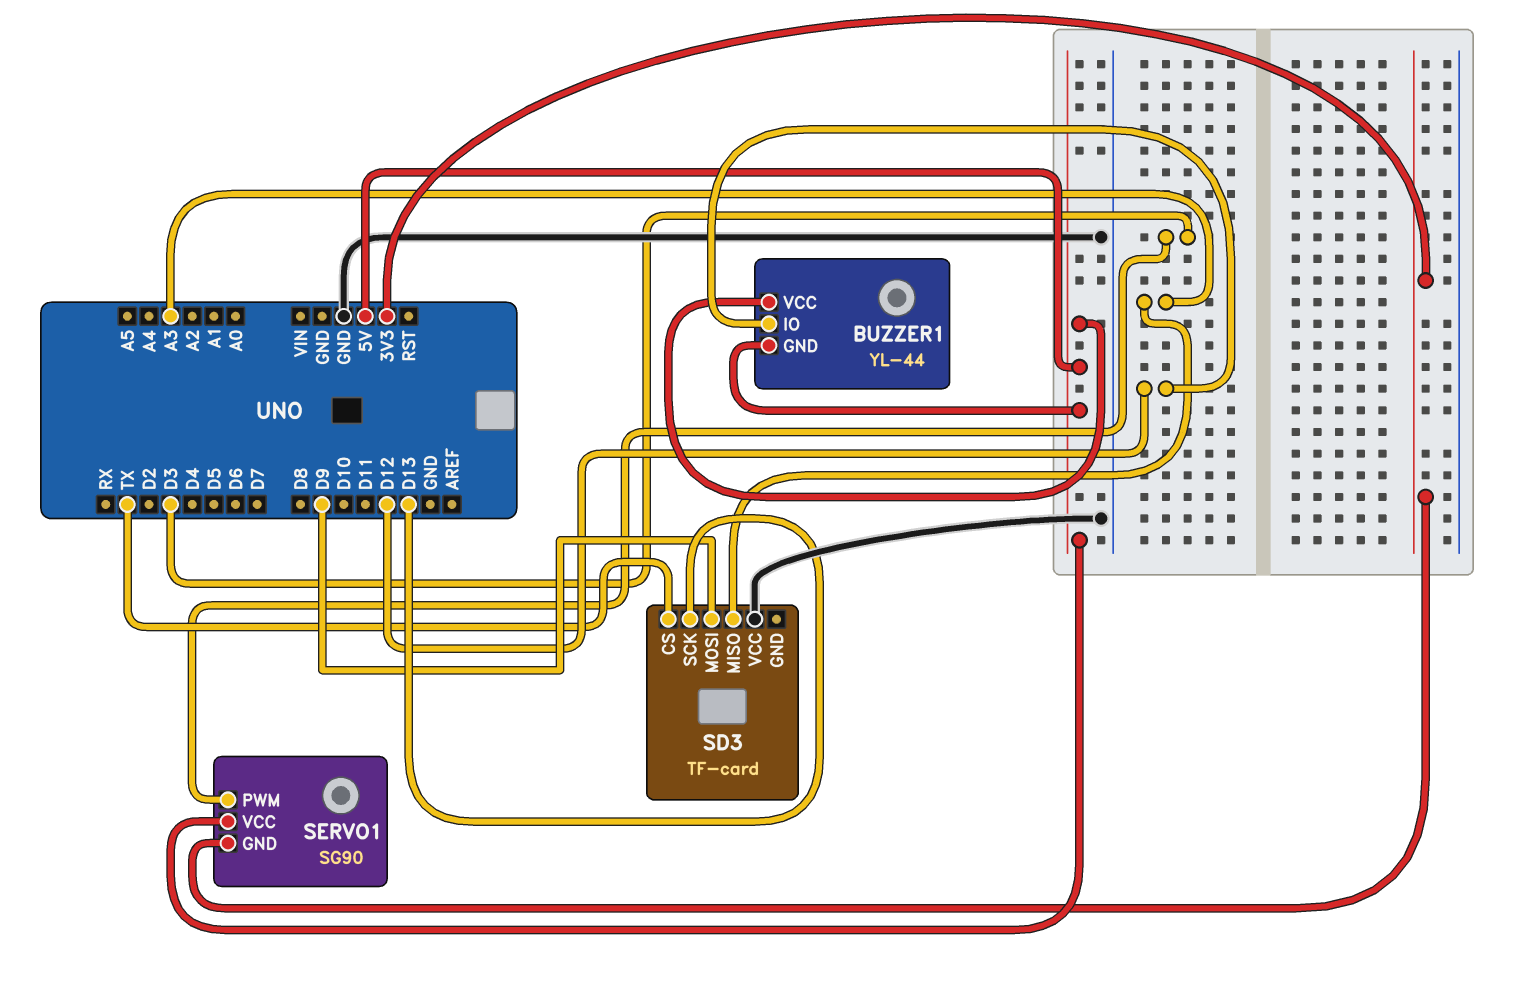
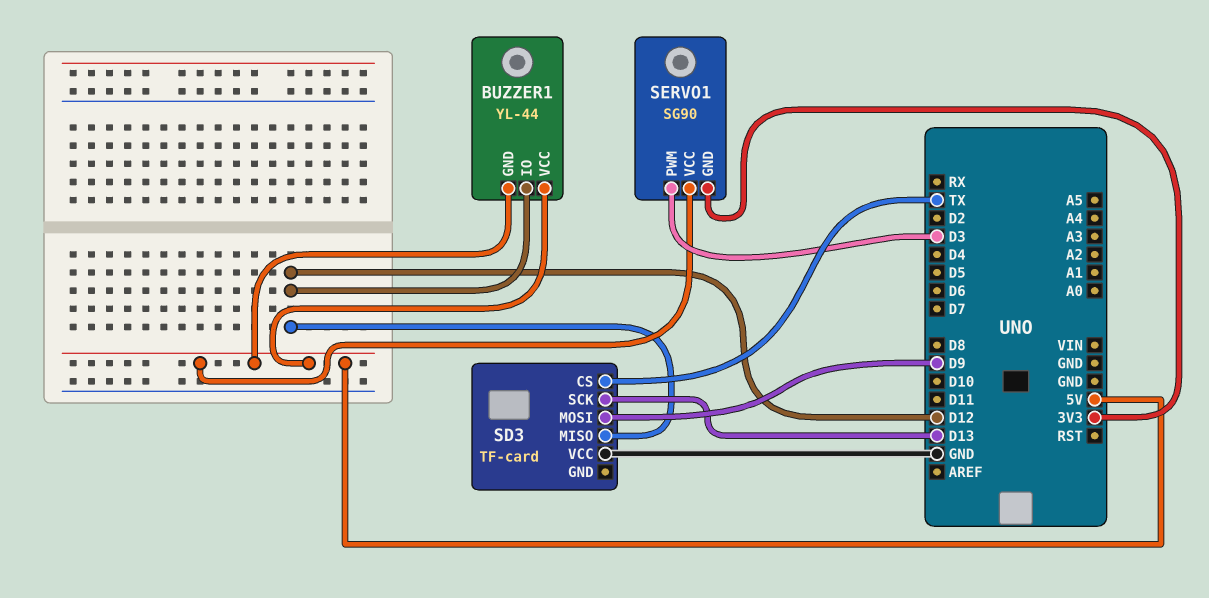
SD3 pin MISO: A3 -> D12

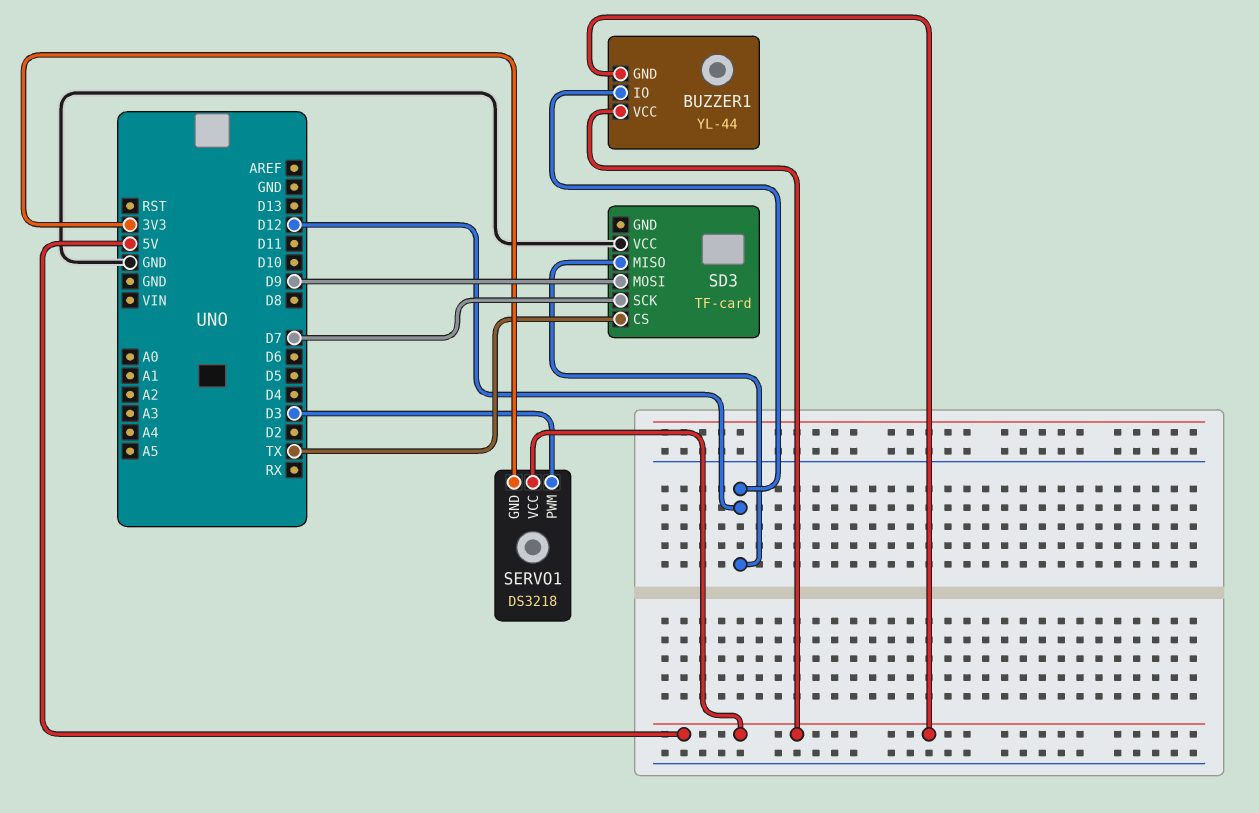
SD3 pin SCK: D13 -> D7
SERVO1: SG90 -> DS3218

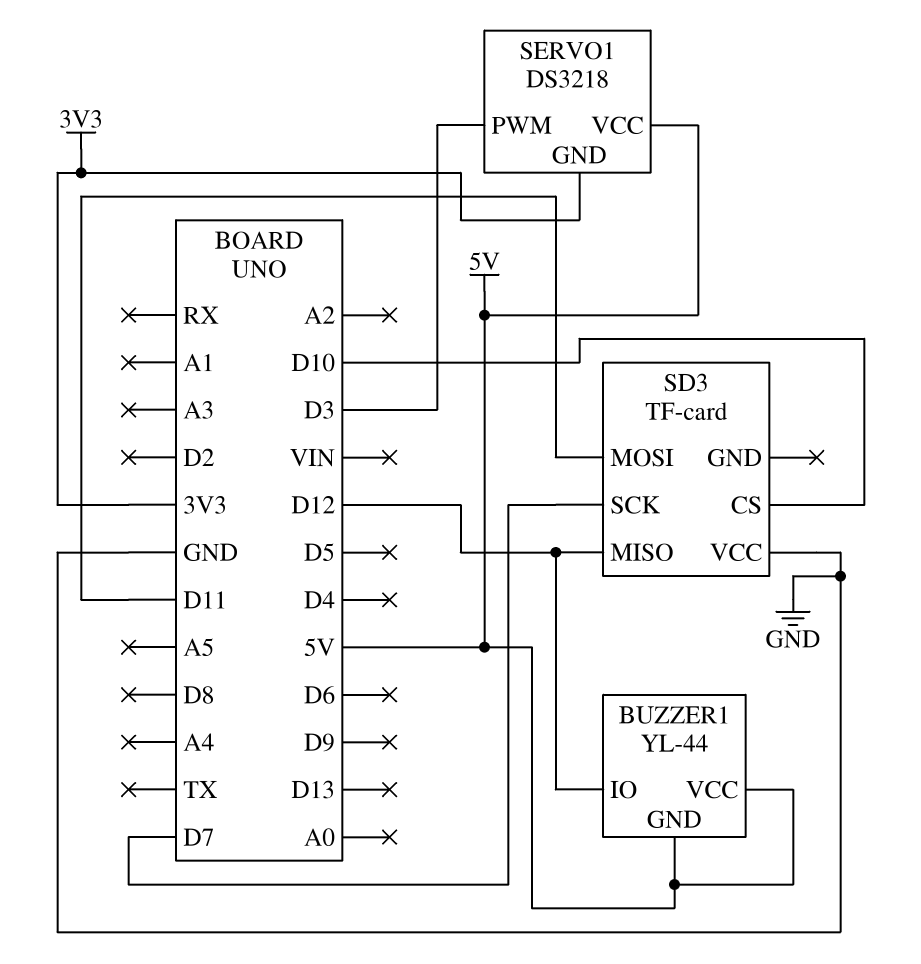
SD3 pin CS: TX -> D10
SD3 pin MOSI: D9 -> D11

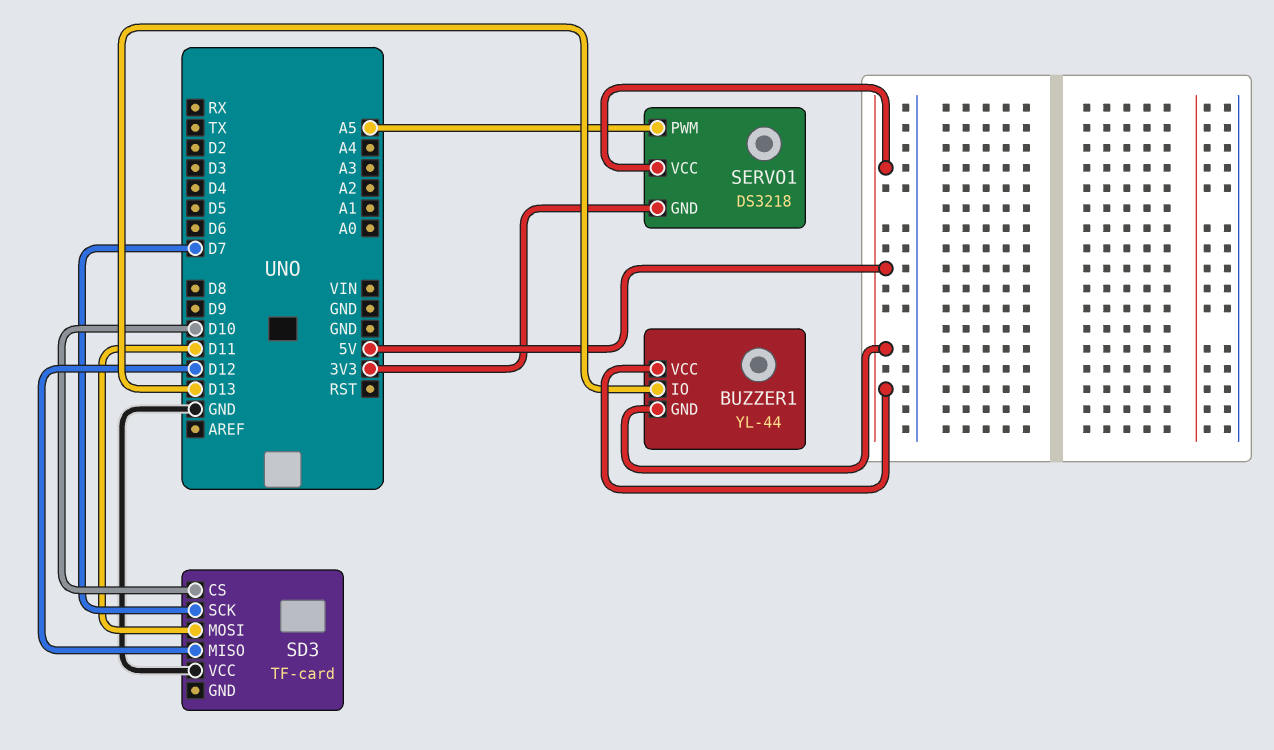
BUZZER1 pin IO: D12 -> D13
SERVO1 pin PWM: D3 -> A5

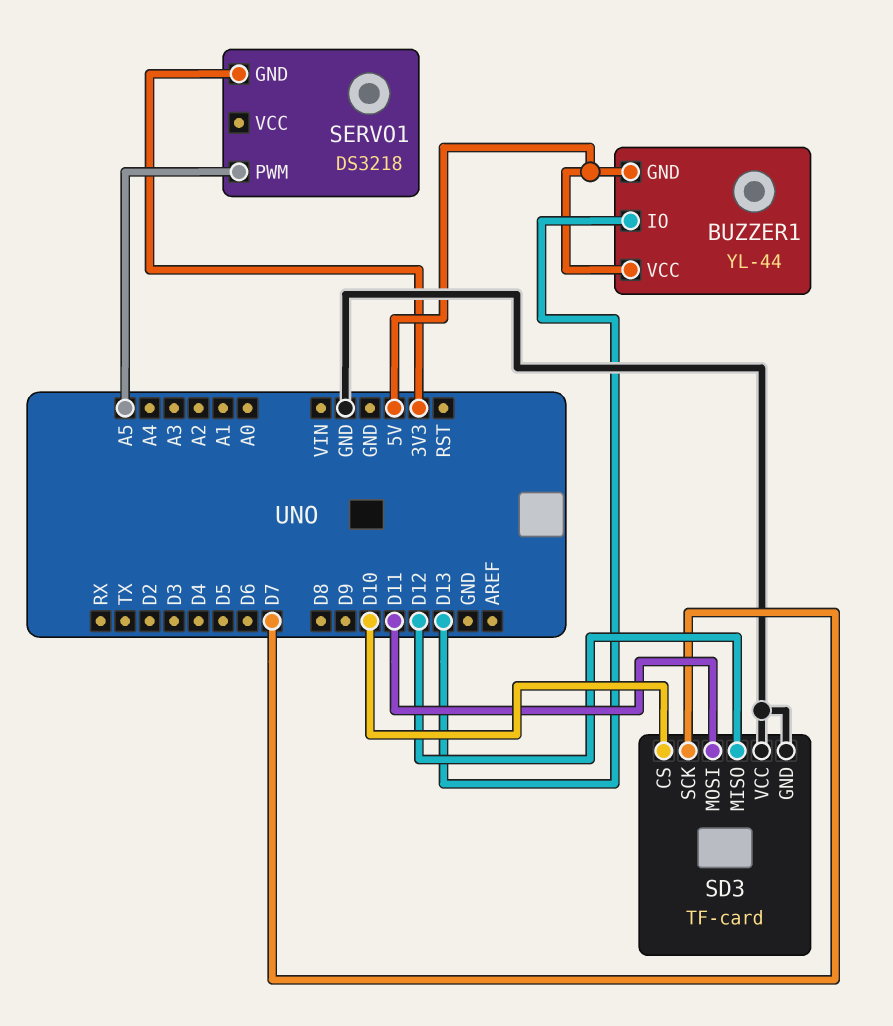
SD3 pin GND: none -> GND
SERVO1 pin VCC: 5V -> none

